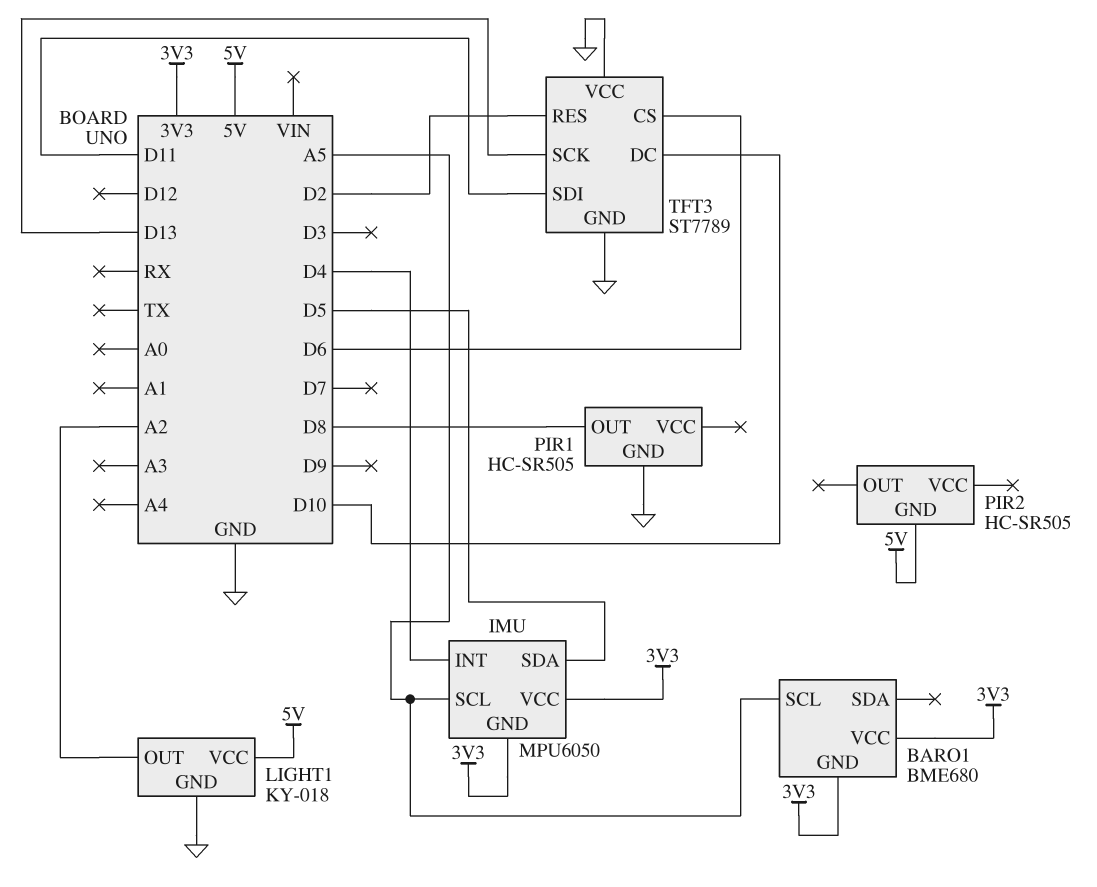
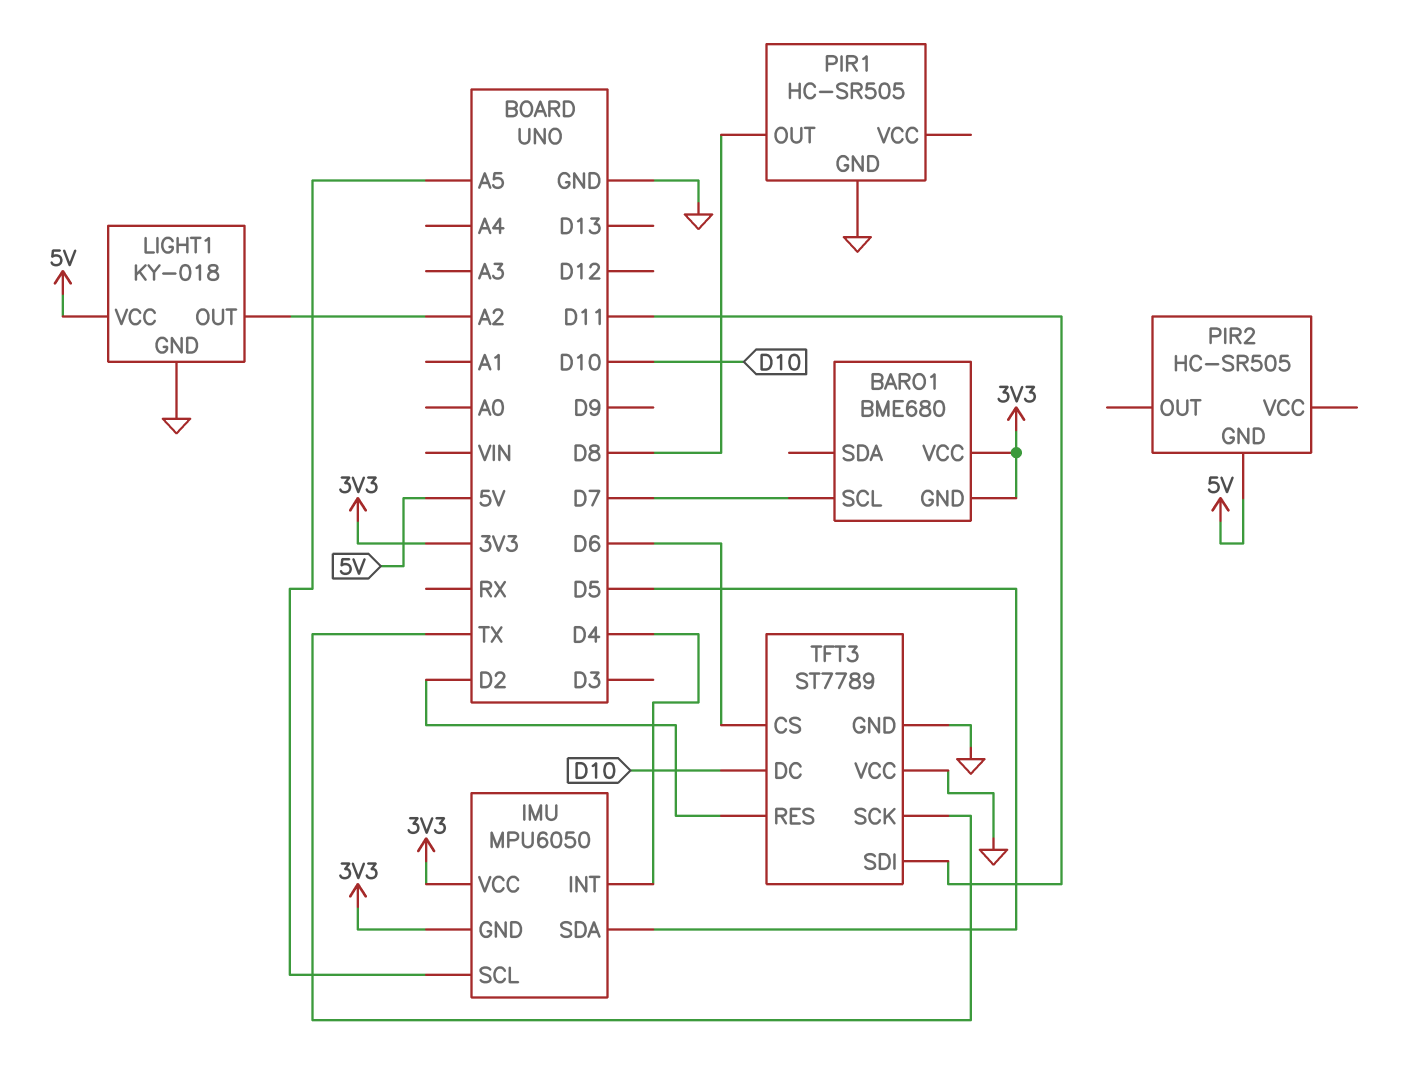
BARO1 pin SCL: A5 -> D7
TFT3 pin SCK: D13 -> TX

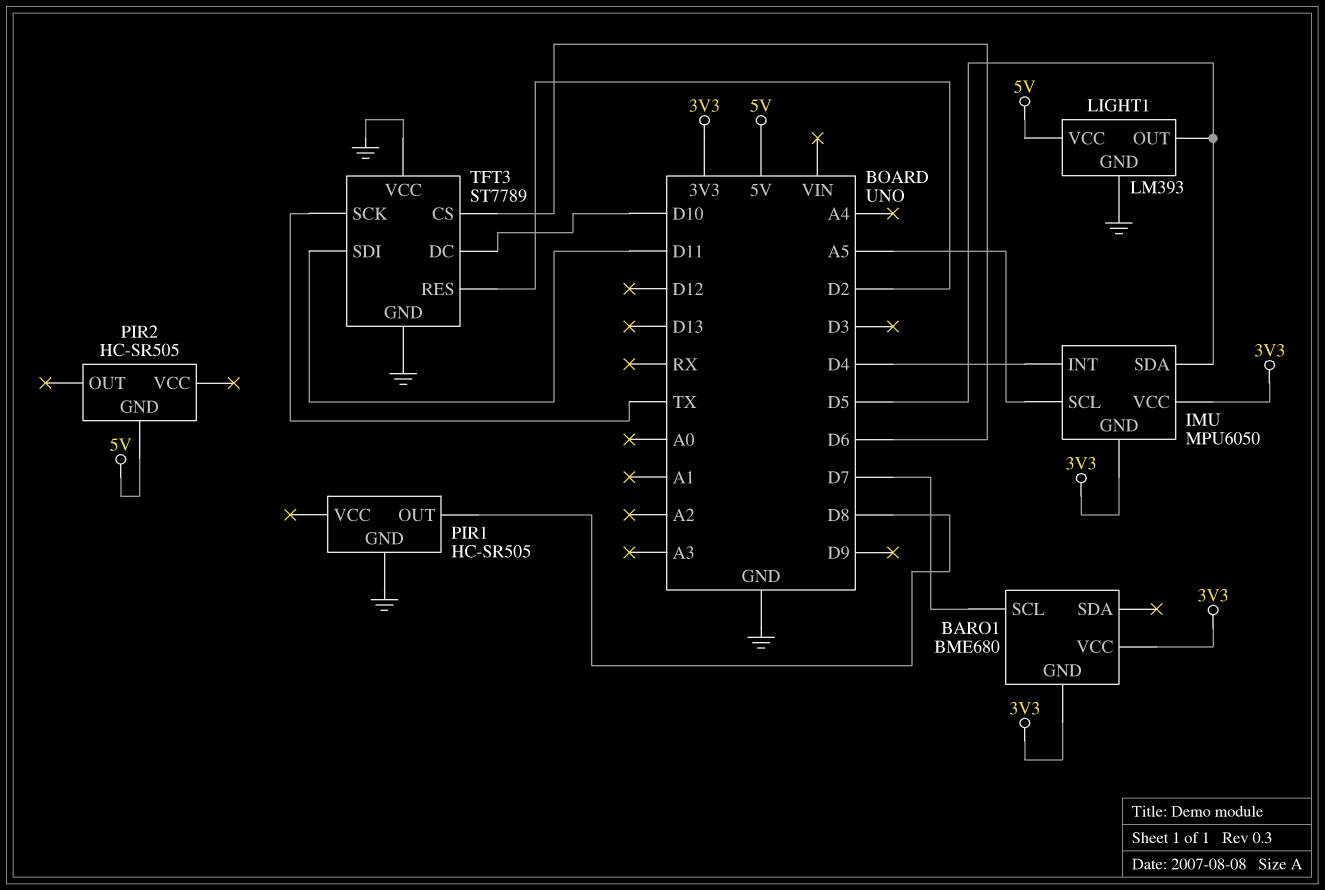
LIGHT1: KY-018 -> LM393
LIGHT1 pin OUT: A2 -> D5

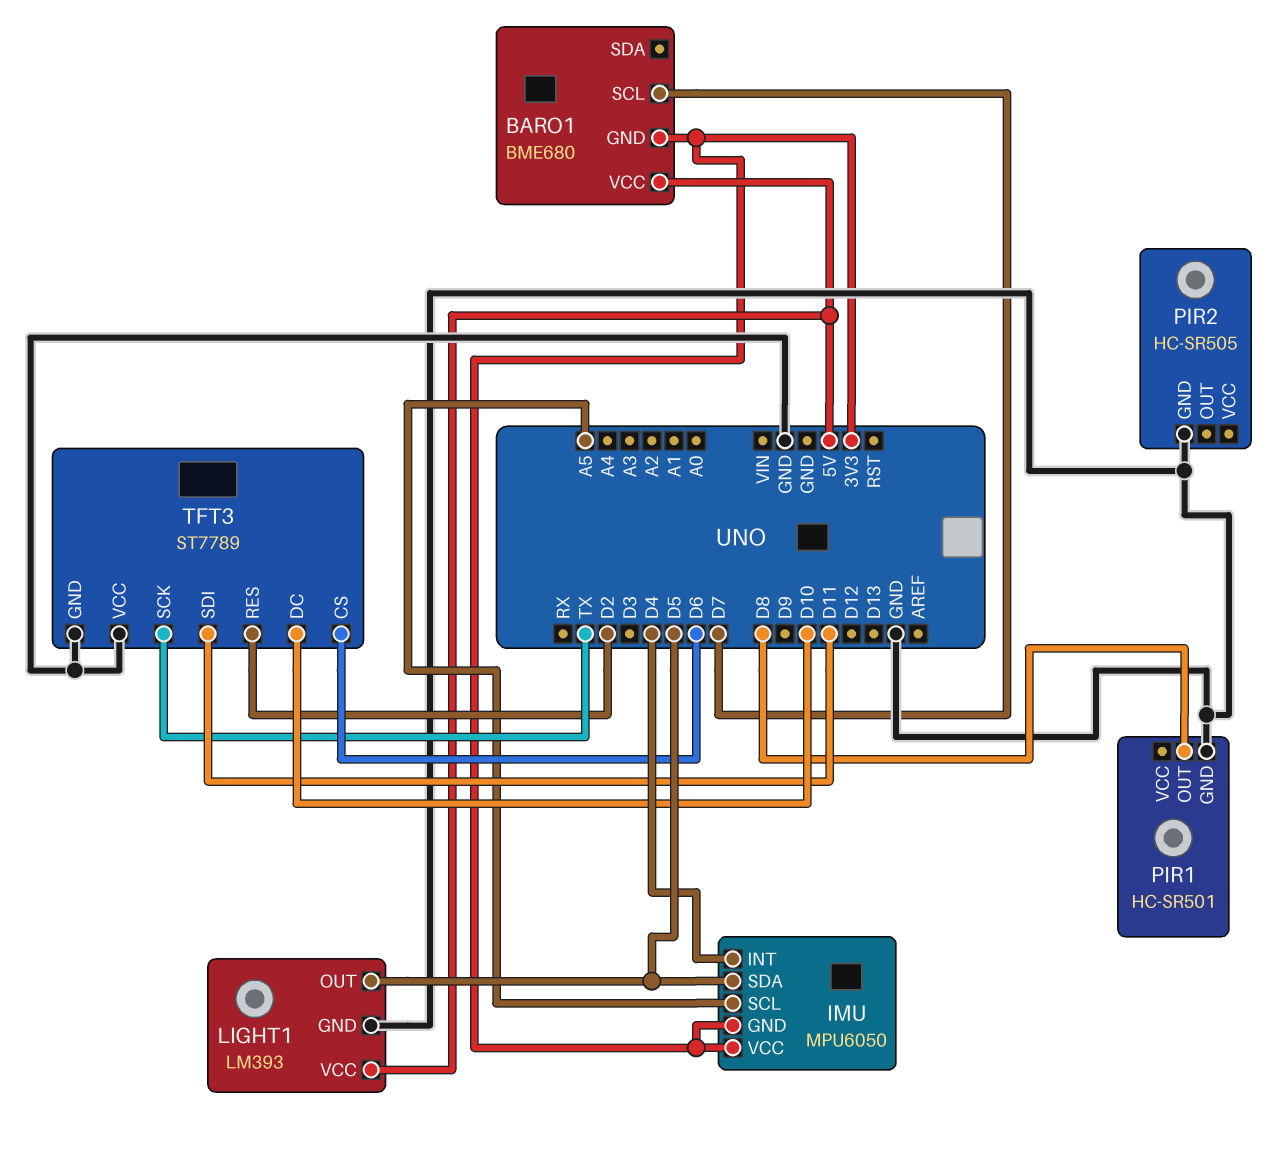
BARO1 pin VCC: 3V3 -> 5V
PIR1: HC-SR505 -> HC-SR501
PIR2 pin GND: 5V -> GND

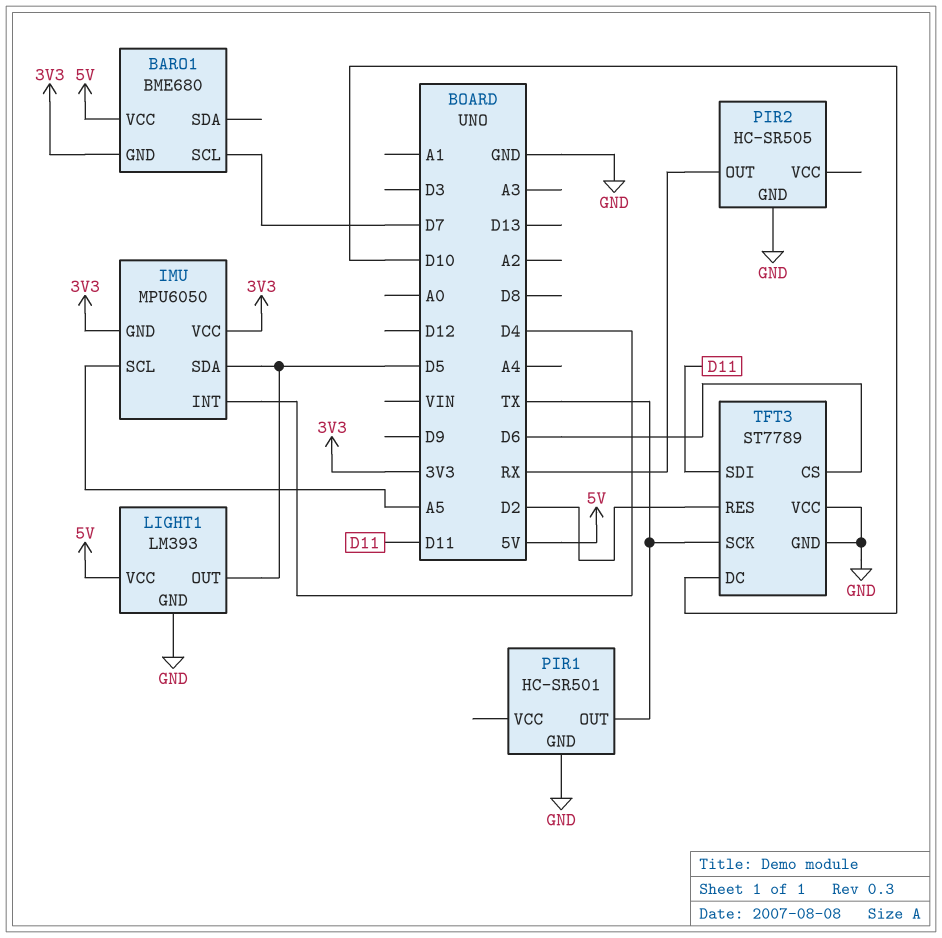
PIR1 pin OUT: D8 -> TX
PIR2 pin OUT: none -> RX

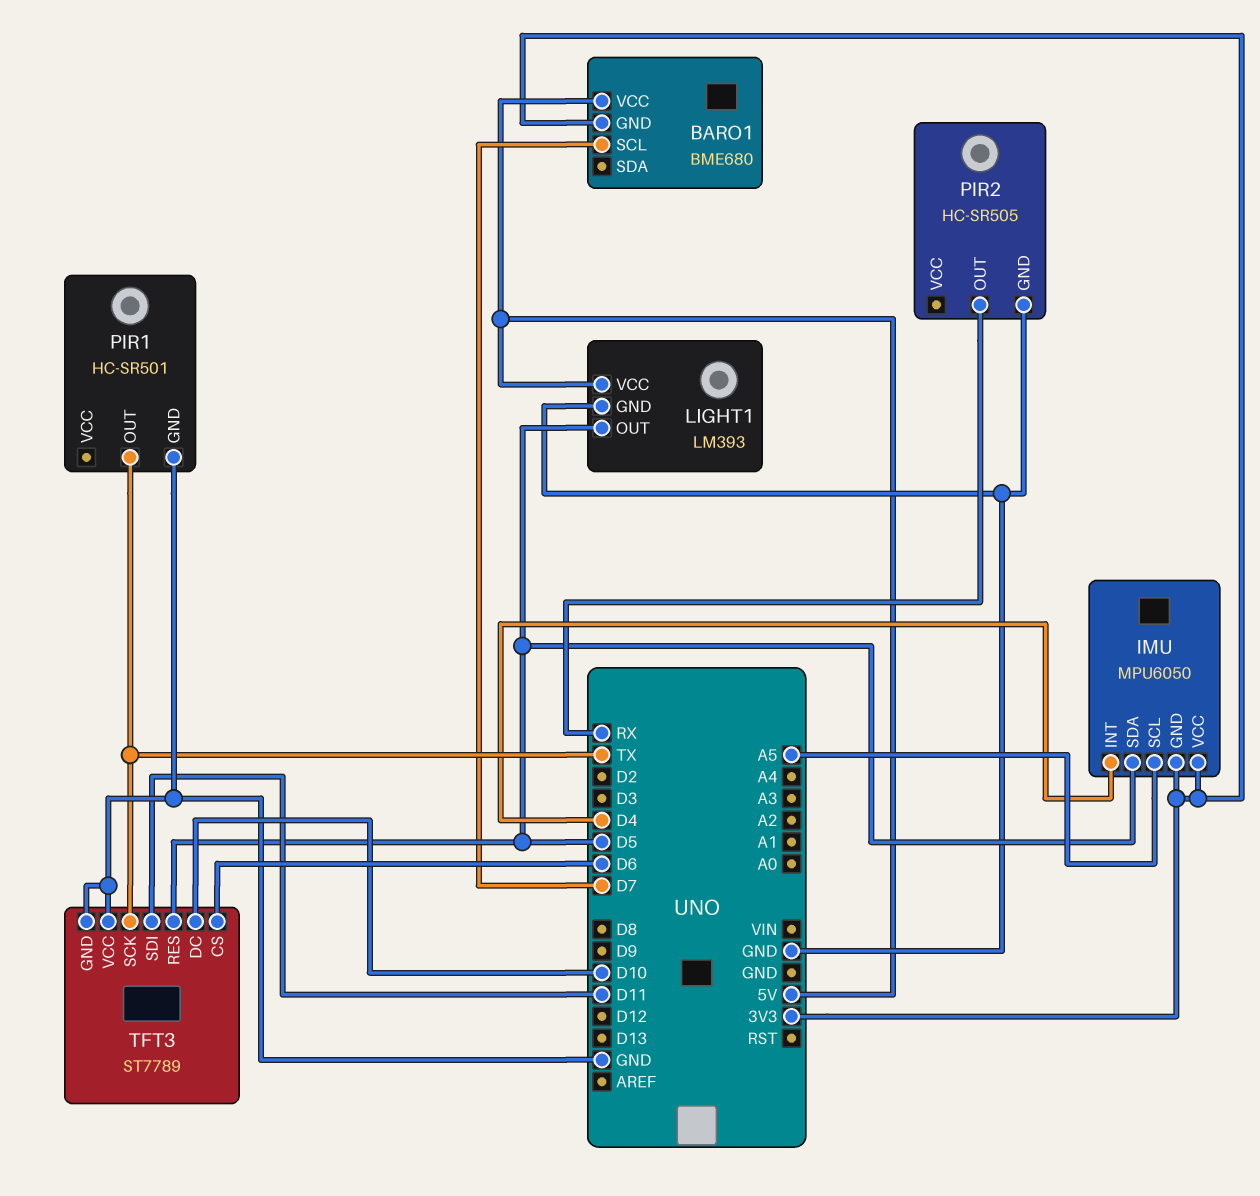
TFT3 pin RES: D2 -> D5

